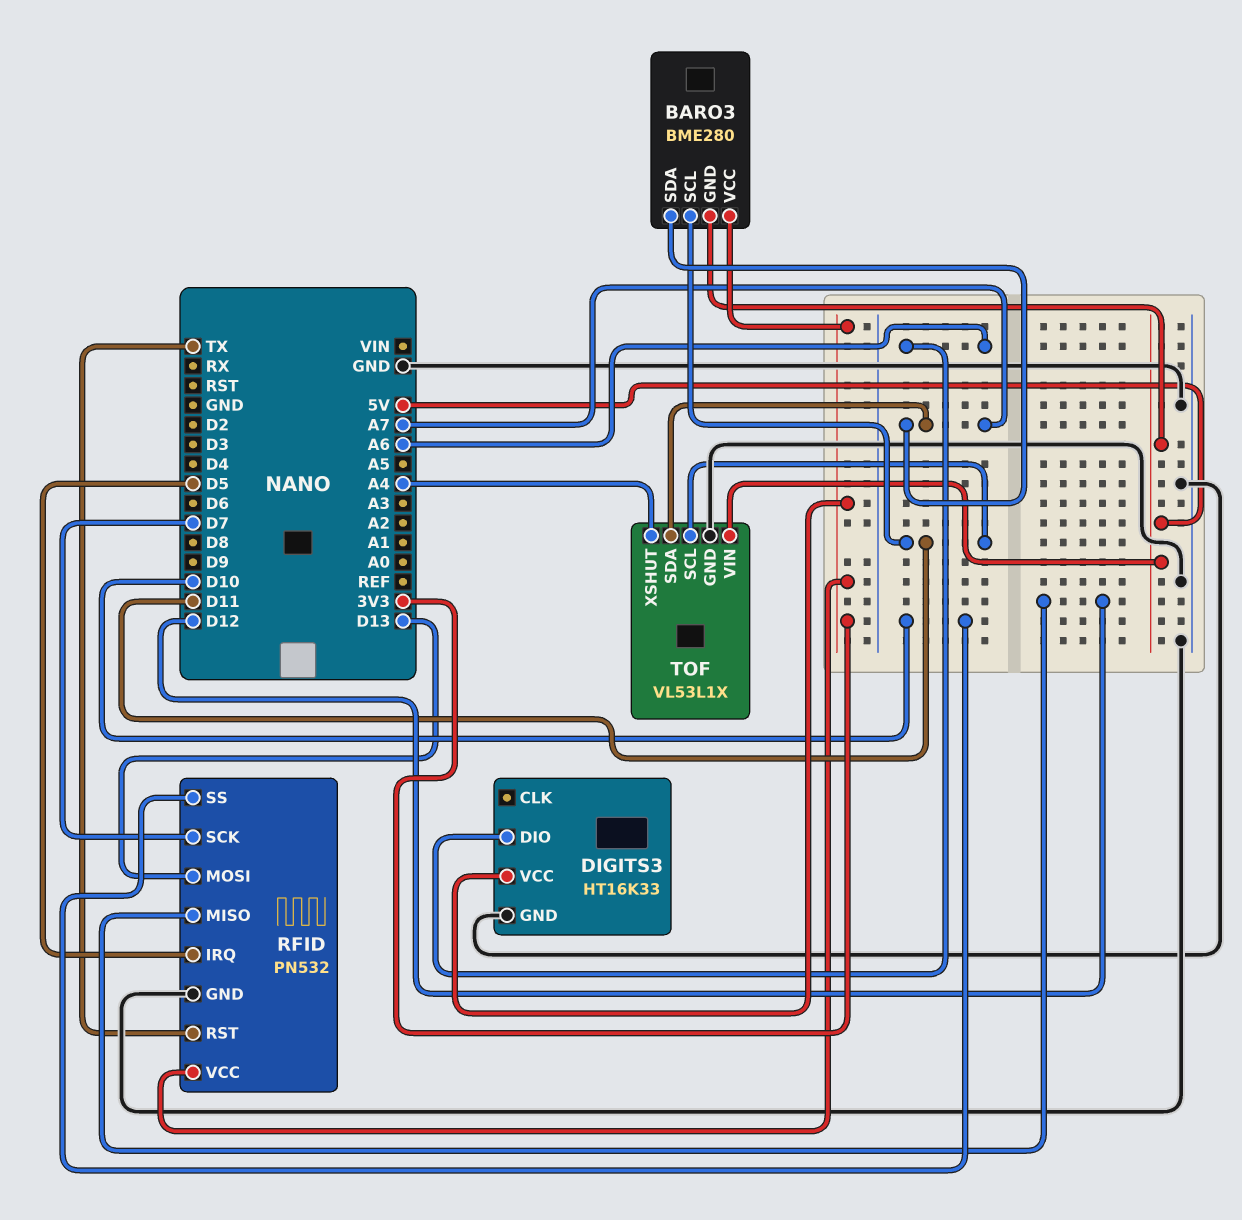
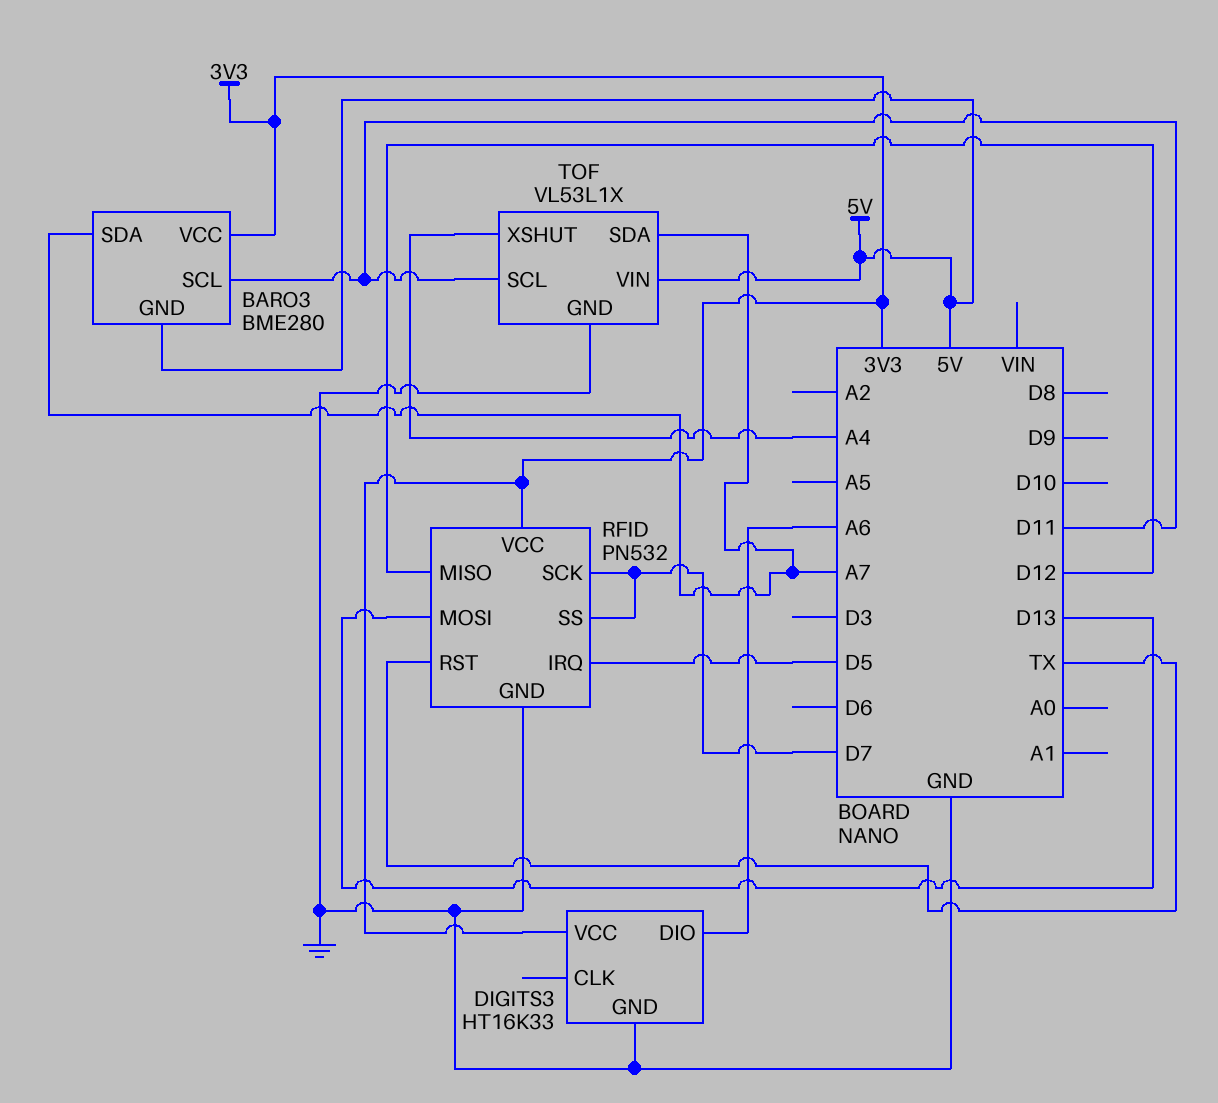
RFID pin SS: D10 -> D7

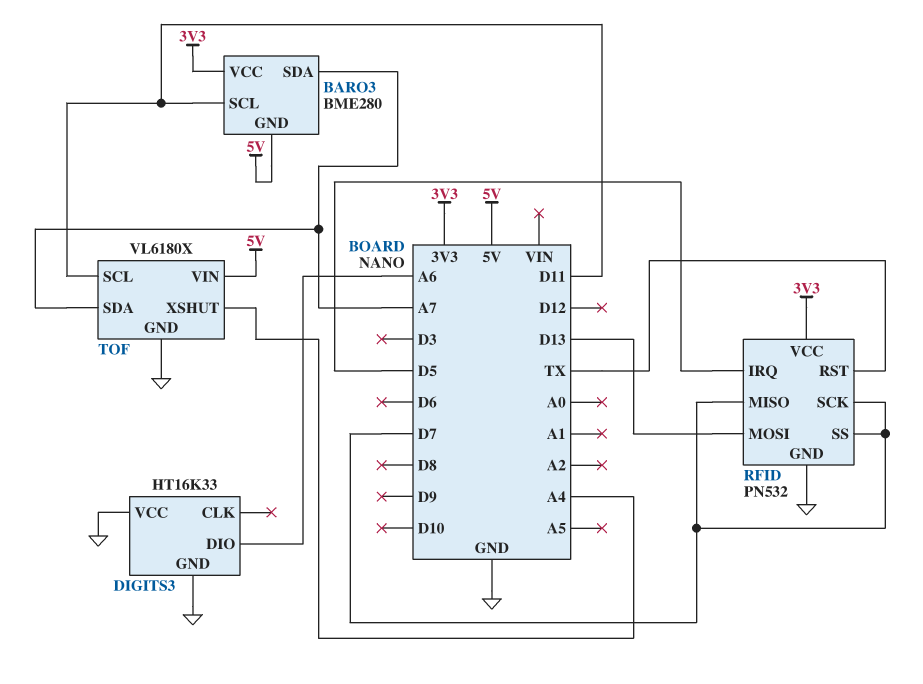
DIGITS3 pin VCC: 3V3 -> GND
RFID pin MISO: D12 -> D7
TOF: VL53L1X -> VL6180X

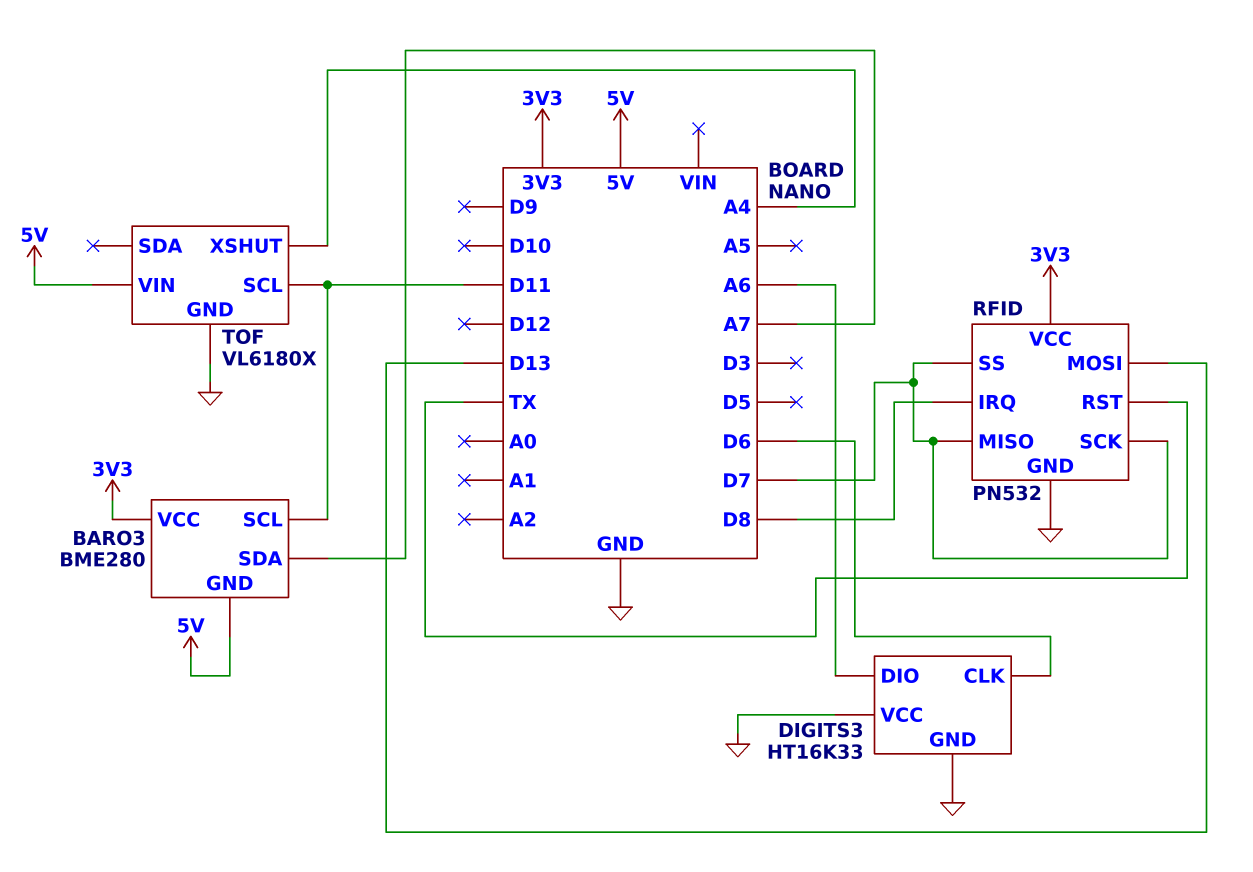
DIGITS3 pin CLK: none -> D6
RFID pin IRQ: D5 -> D8
TOF pin SDA: A7 -> none

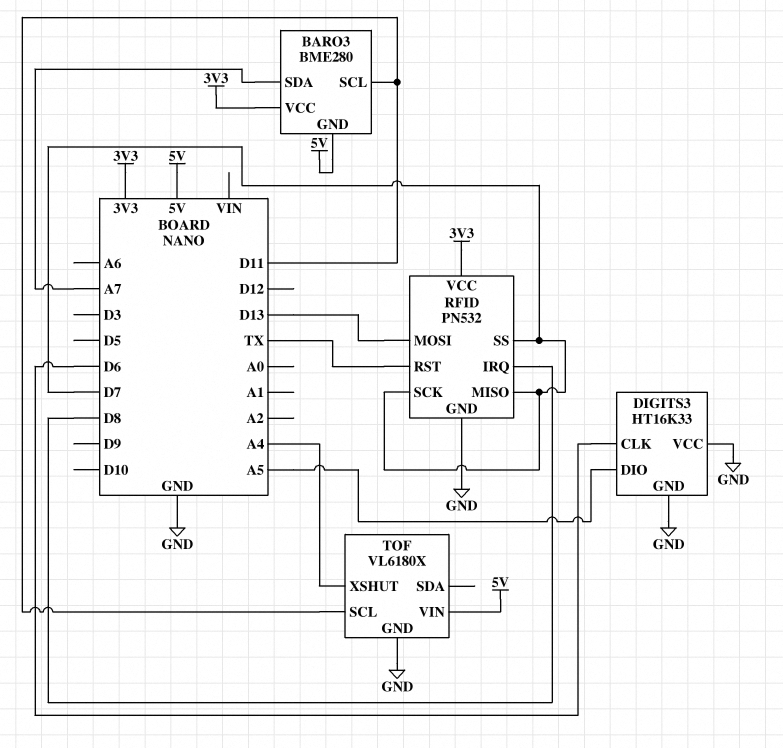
DIGITS3 pin DIO: A6 -> A5

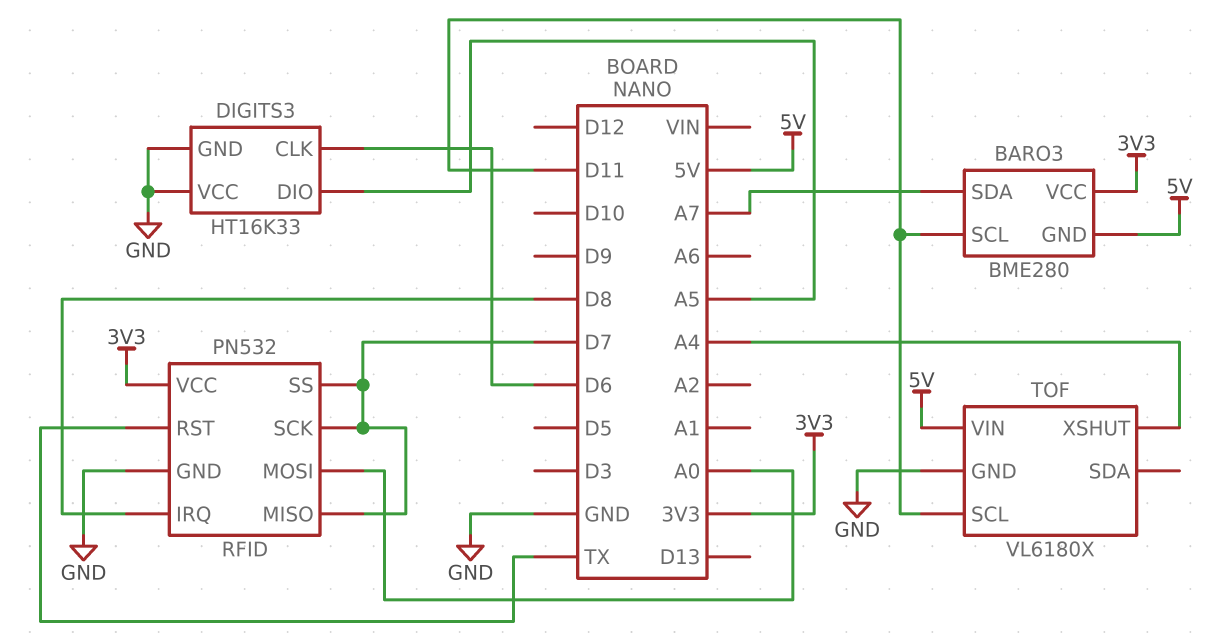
RFID pin MOSI: D13 -> A0

